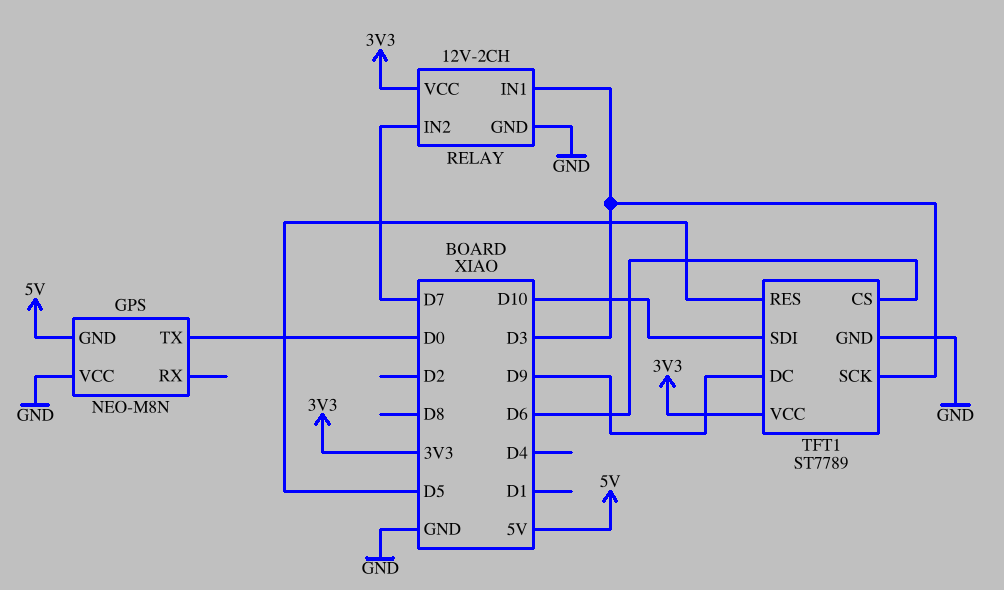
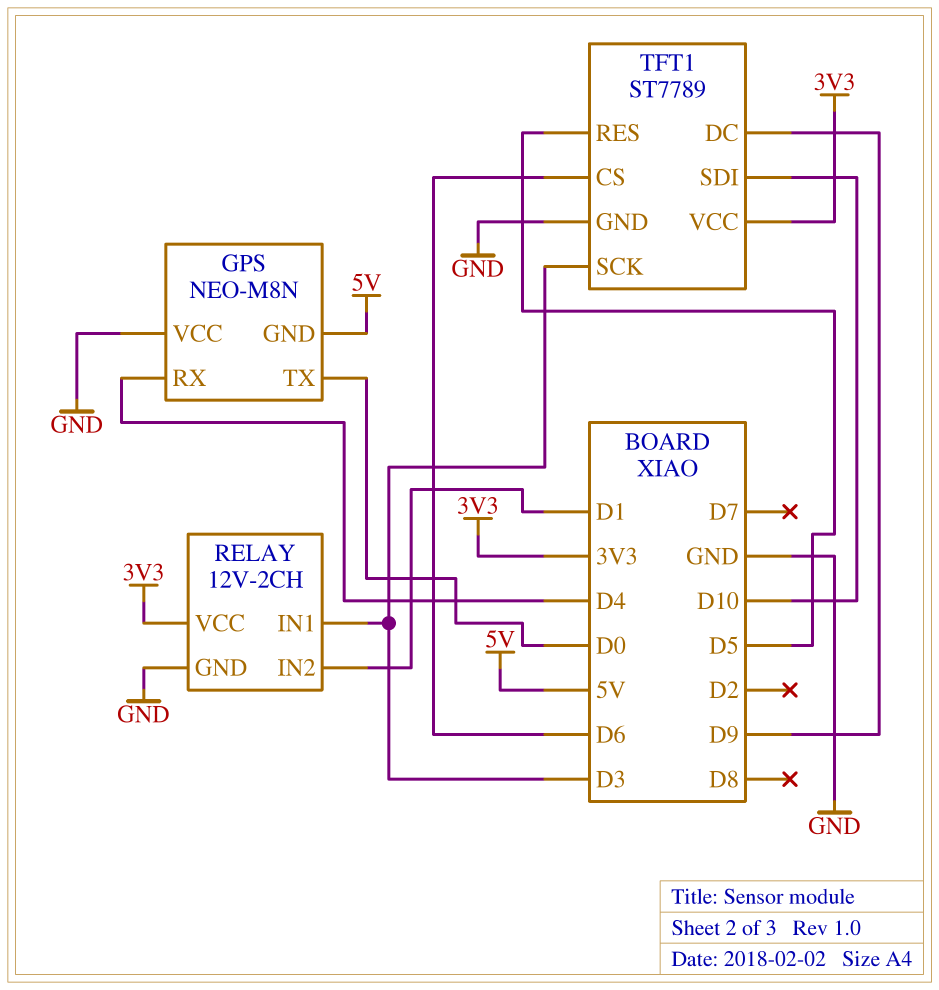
GPS pin RX: none -> D4
RELAY pin IN2: D7 -> D1

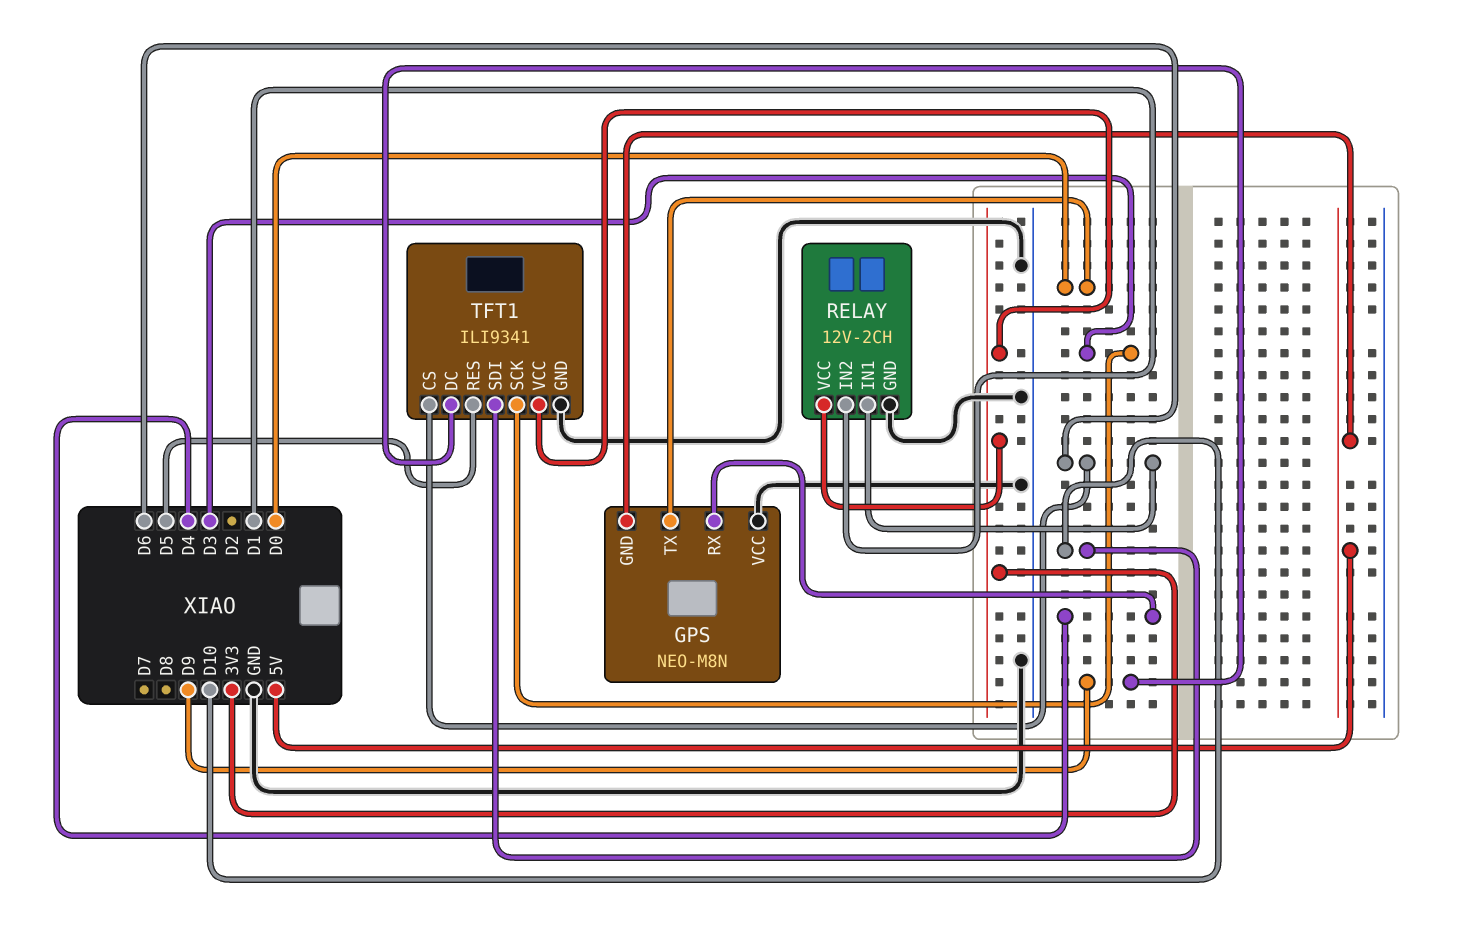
RELAY pin IN1: D3 -> D6
TFT1: ST7789 -> ILI9341

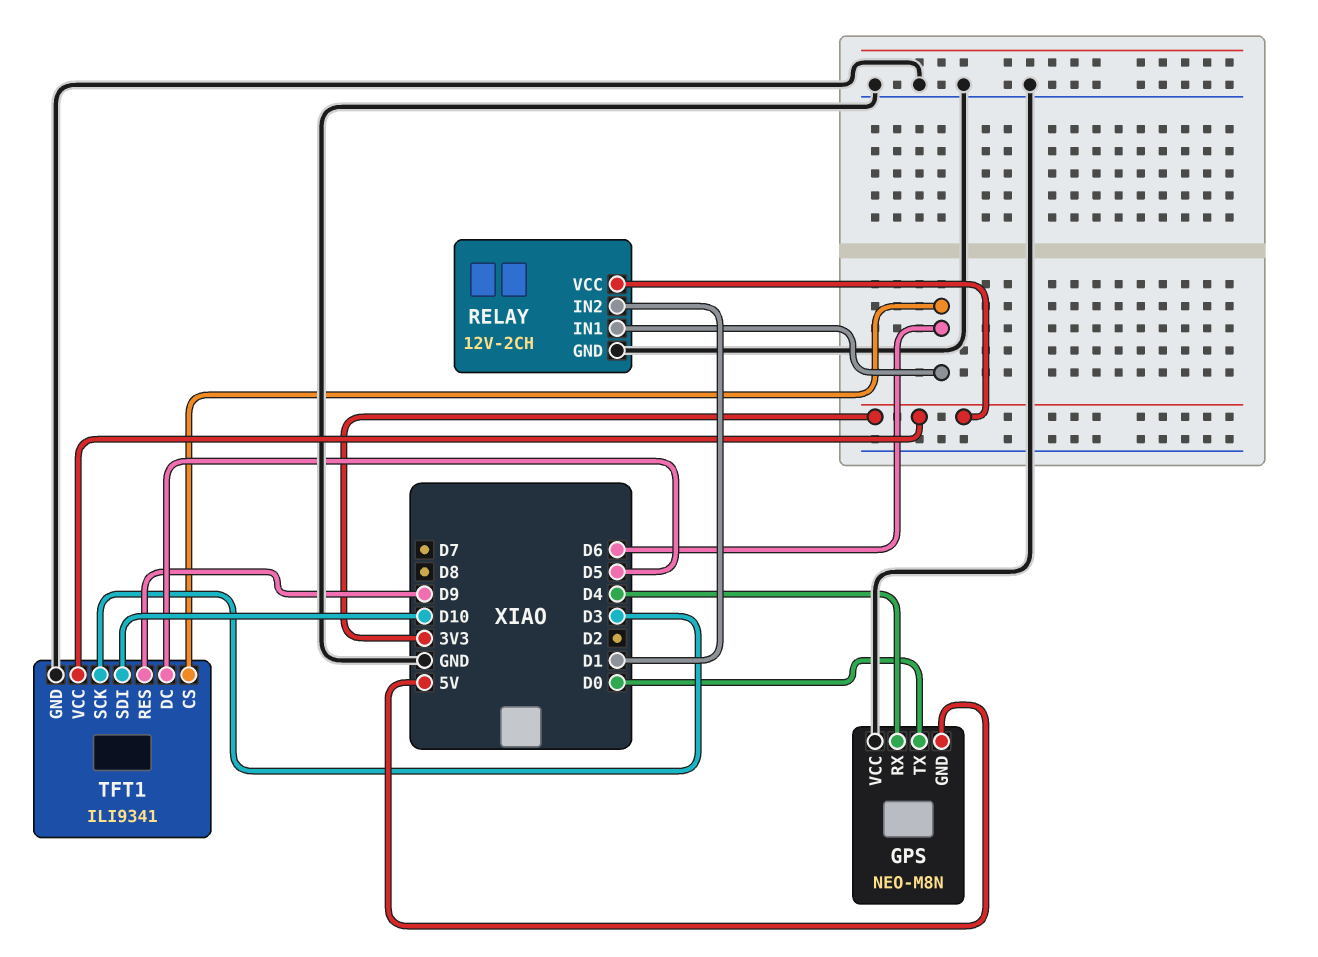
TFT1 pin DC: D9 -> D5
TFT1 pin RES: D5 -> D9

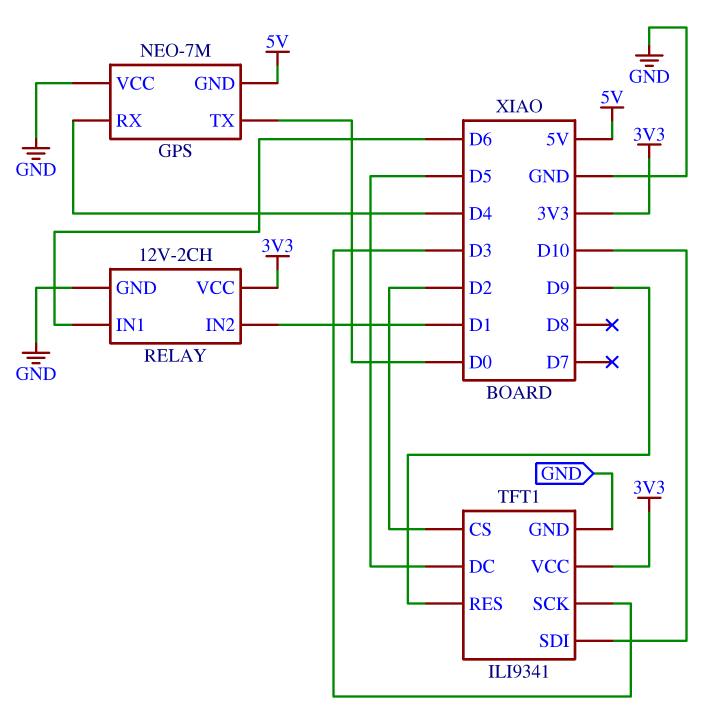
GPS: NEO-M8N -> NEO-7M
TFT1 pin CS: D6 -> D2

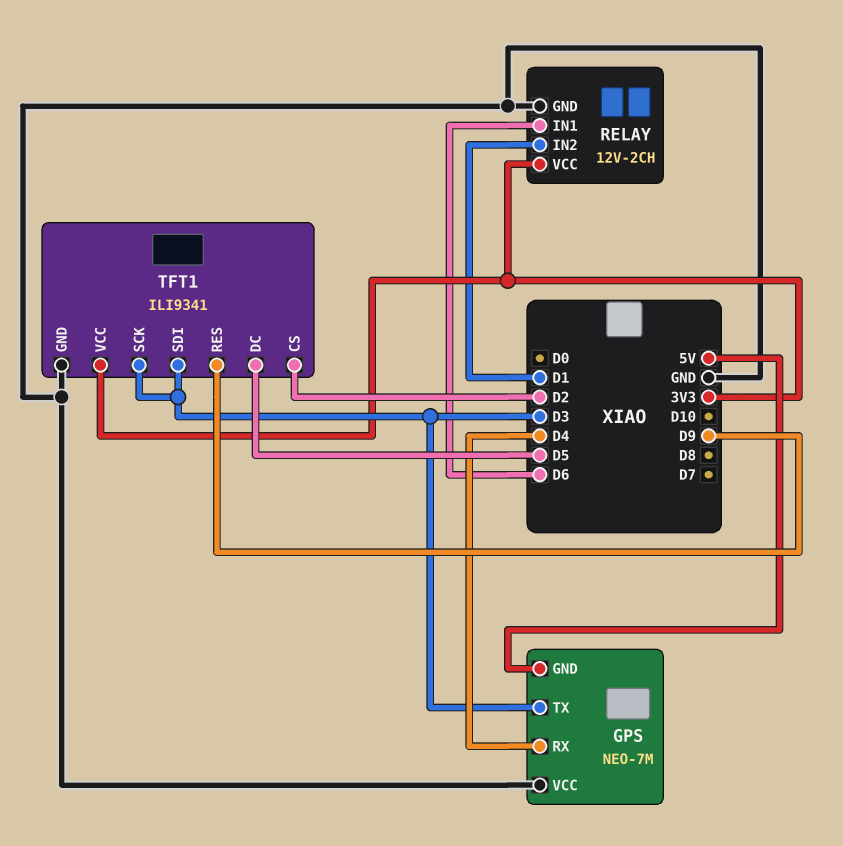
GPS pin TX: D0 -> D3
TFT1 pin SDI: D10 -> D3

